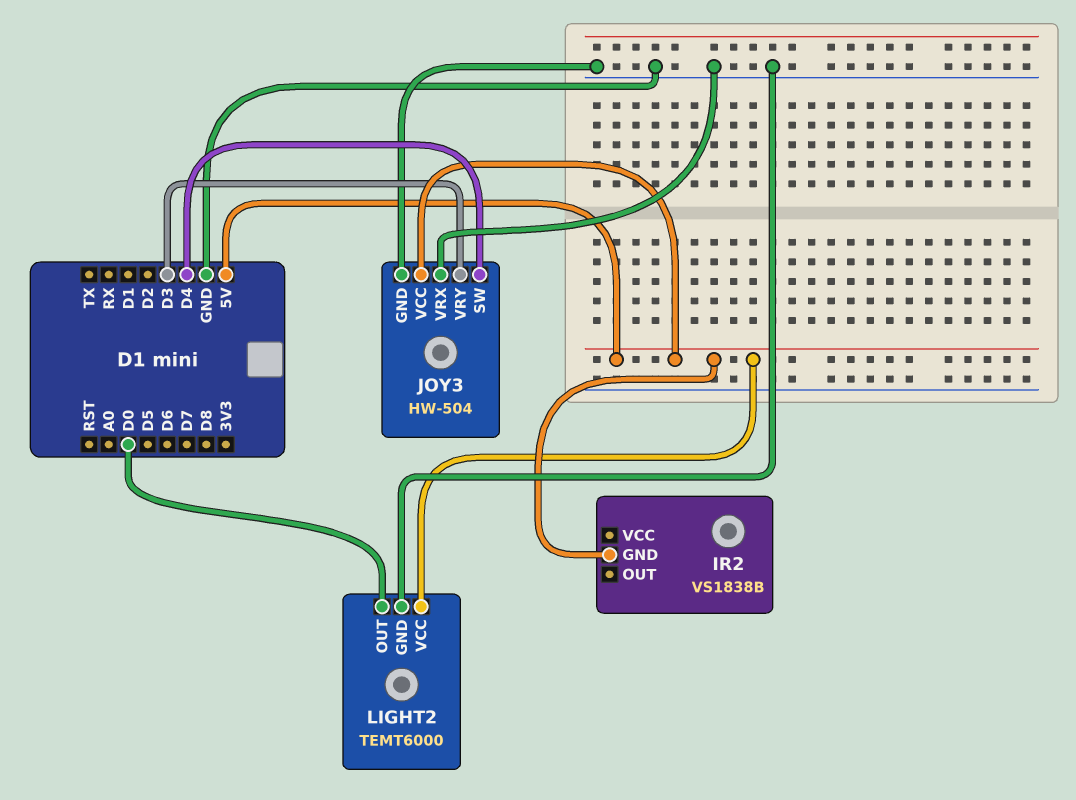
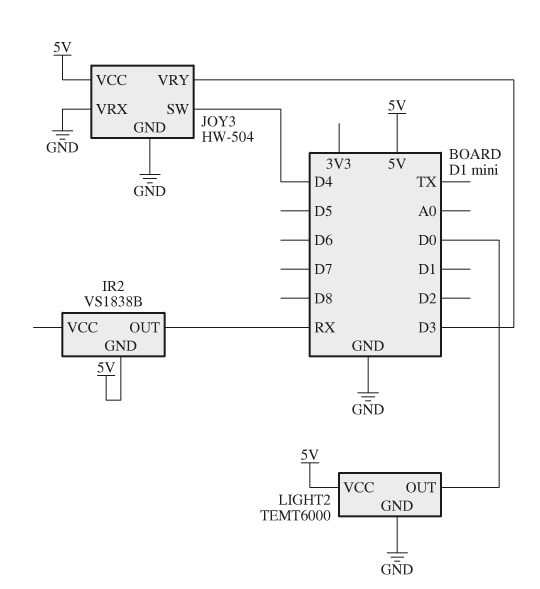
IR2 pin OUT: none -> RX

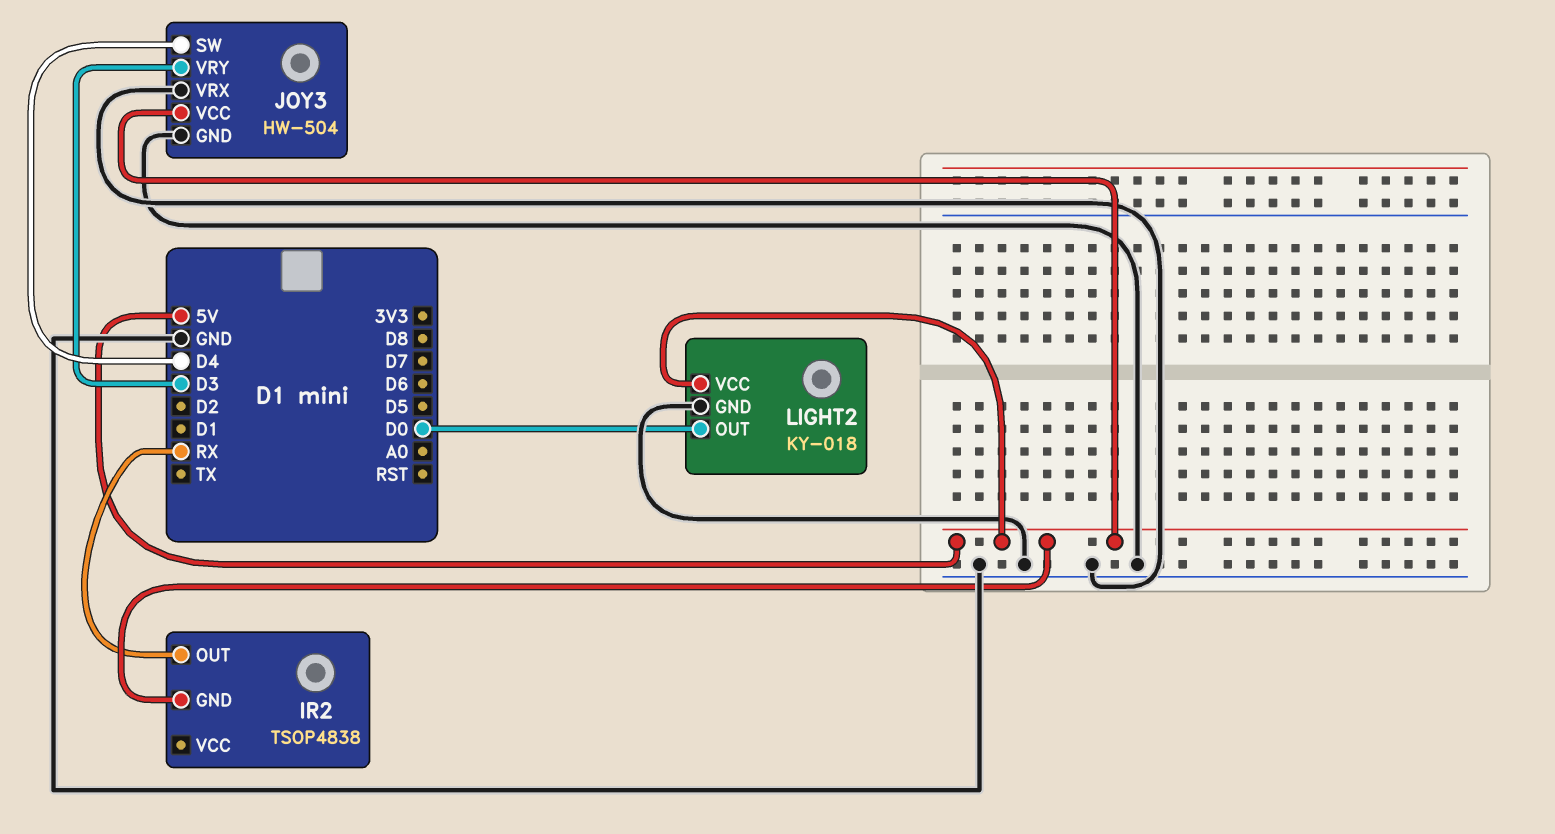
IR2: VS1838B -> TSOP4838
LIGHT2: TEMT6000 -> KY-018

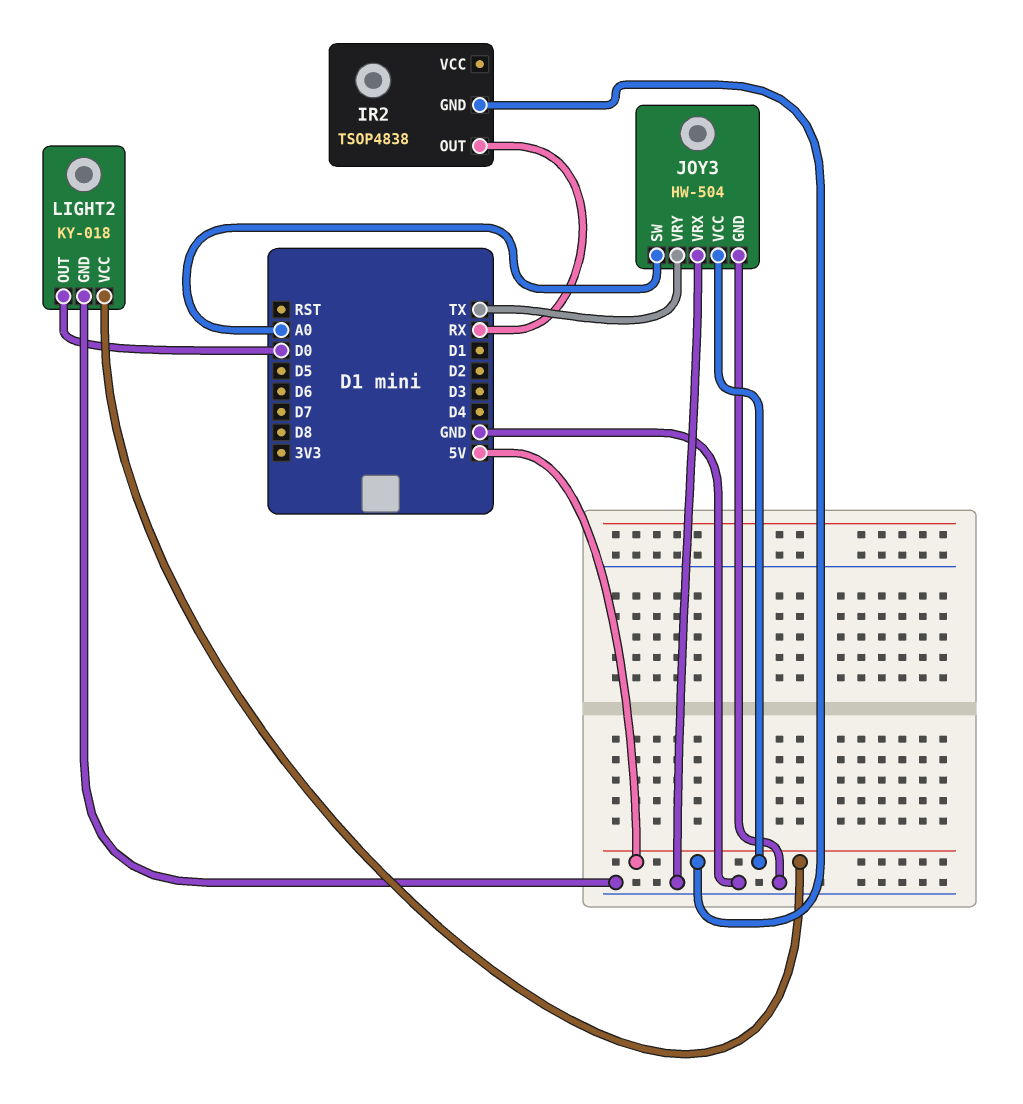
JOY3 pin SW: D4 -> A0
JOY3 pin VRY: D3 -> TX

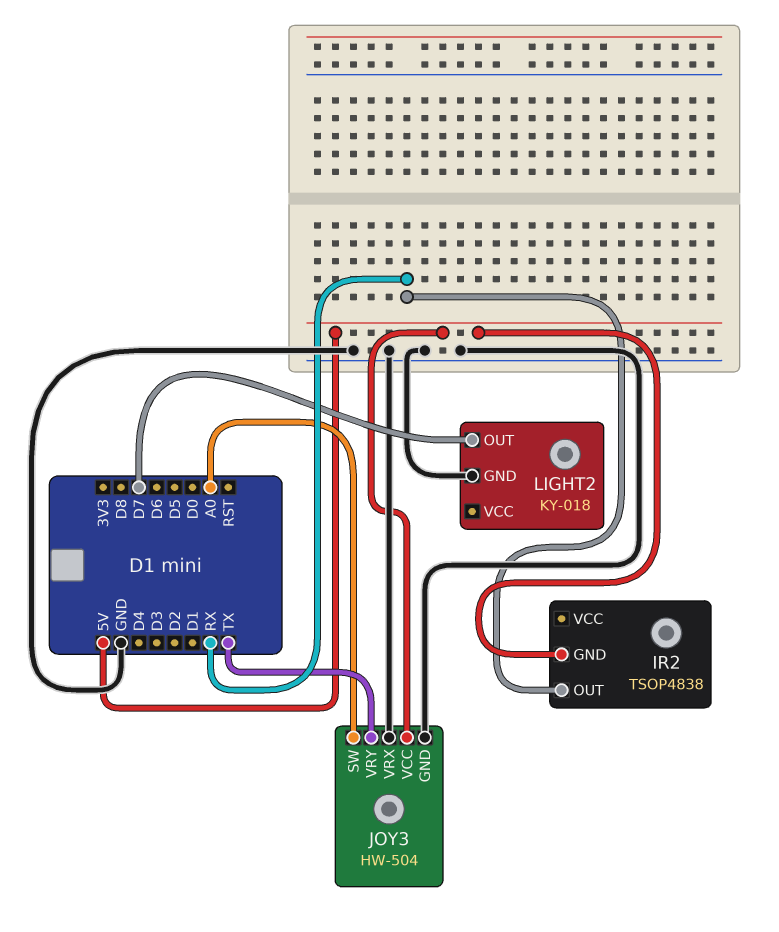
LIGHT2 pin OUT: D0 -> D7
LIGHT2 pin VCC: 5V -> none

